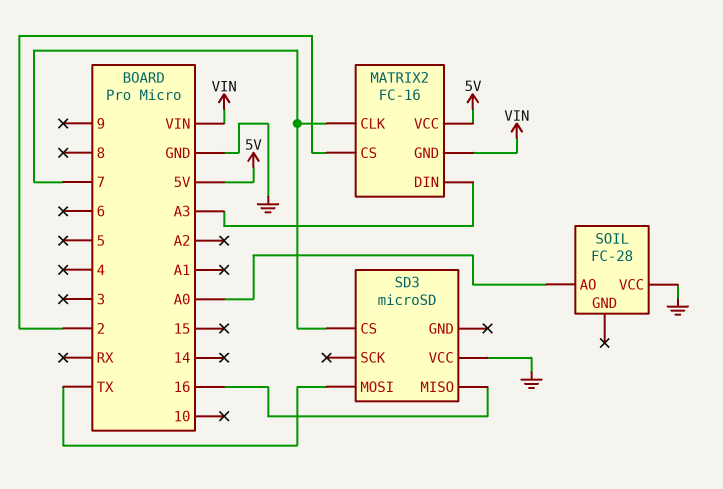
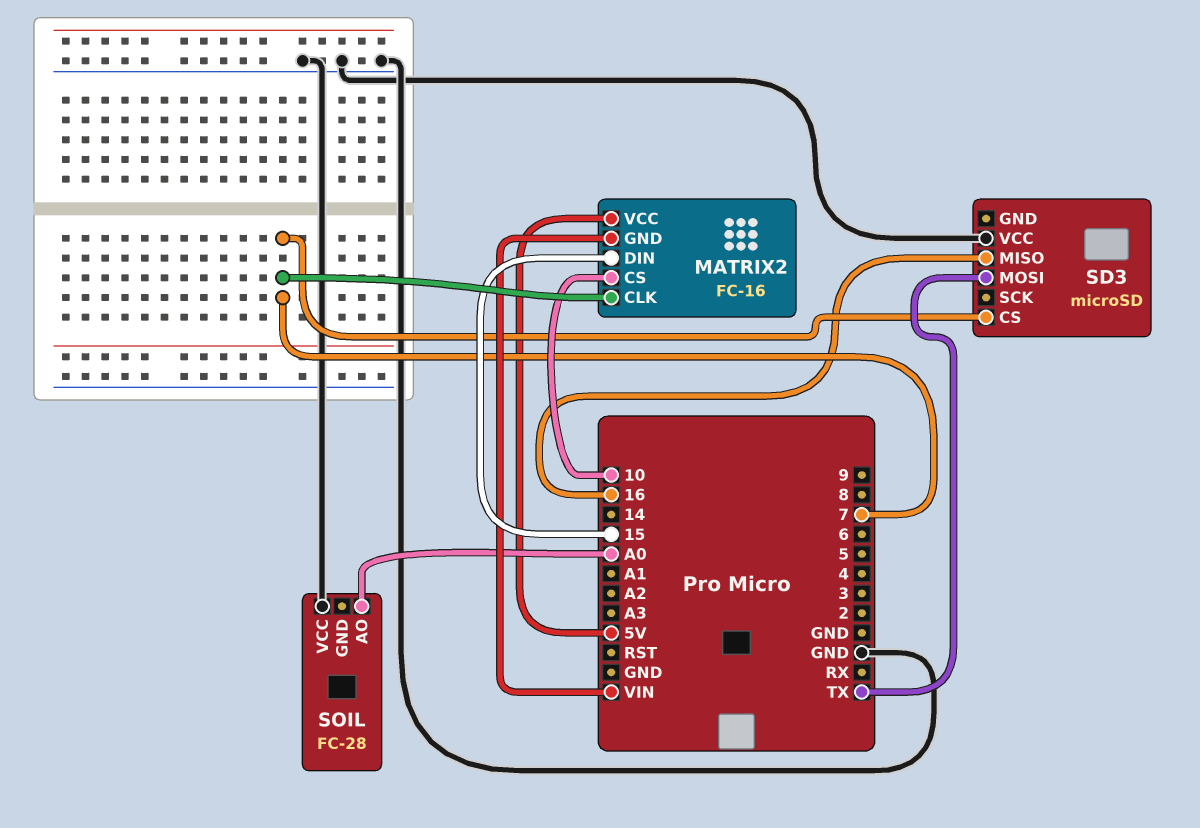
MATRIX2 pin CS: 2 -> 10
MATRIX2 pin DIN: A3 -> 15

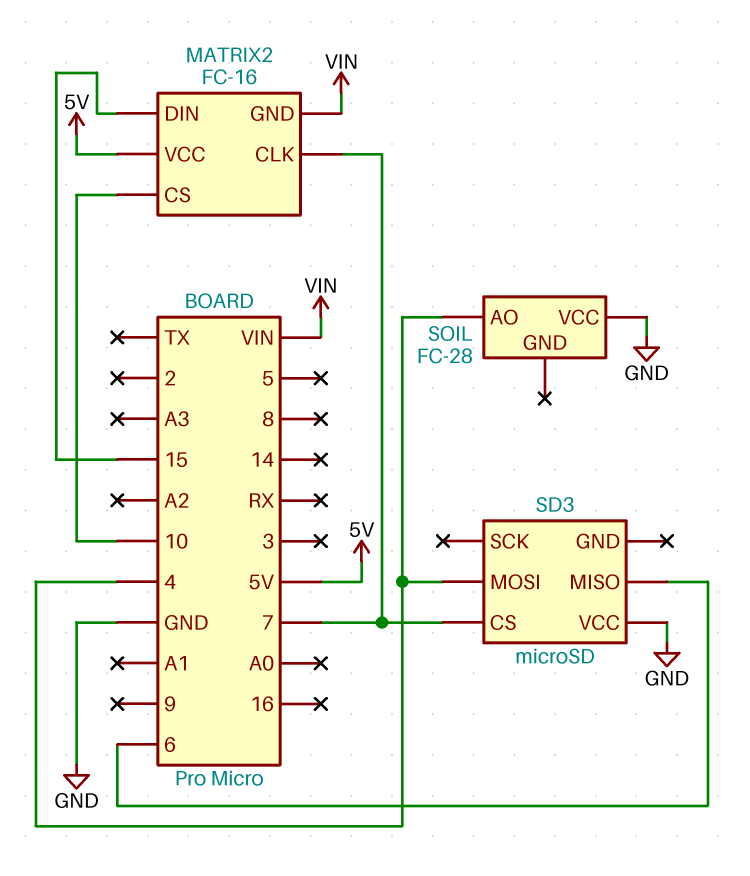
SD3 pin MISO: 16 -> 6
SD3 pin MOSI: TX -> 4
SOIL pin AO: A0 -> 4

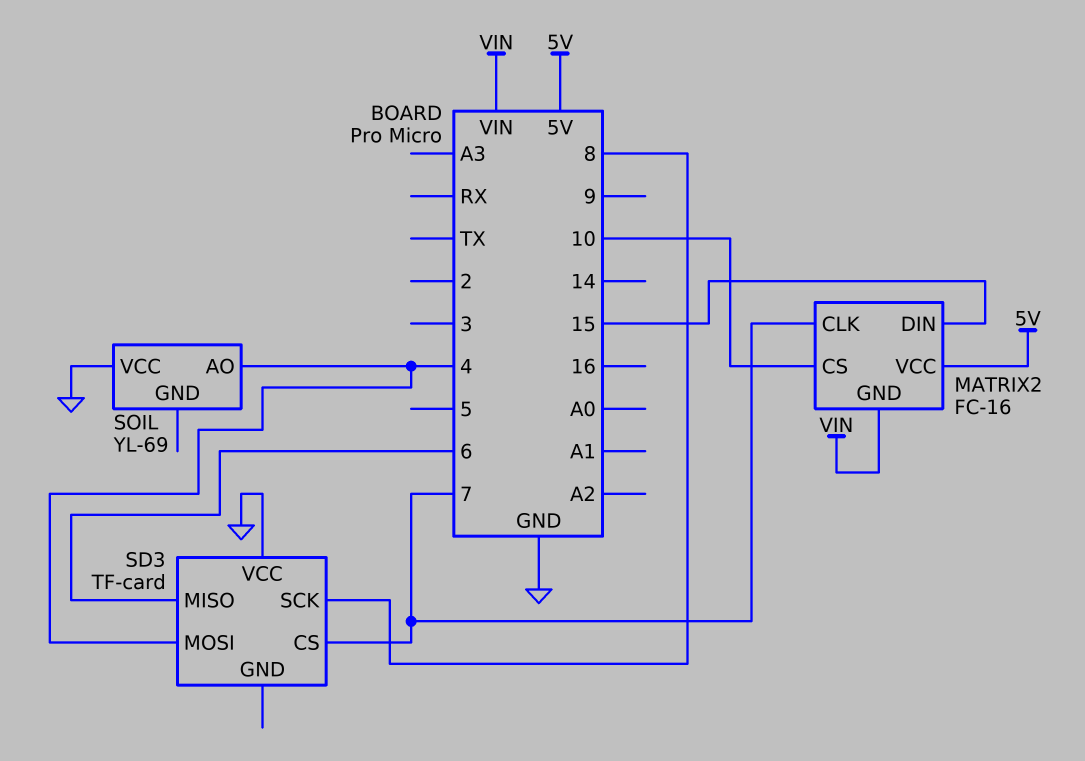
SD3: microSD -> TF-card
SD3 pin SCK: none -> 8
SOIL: FC-28 -> YL-69

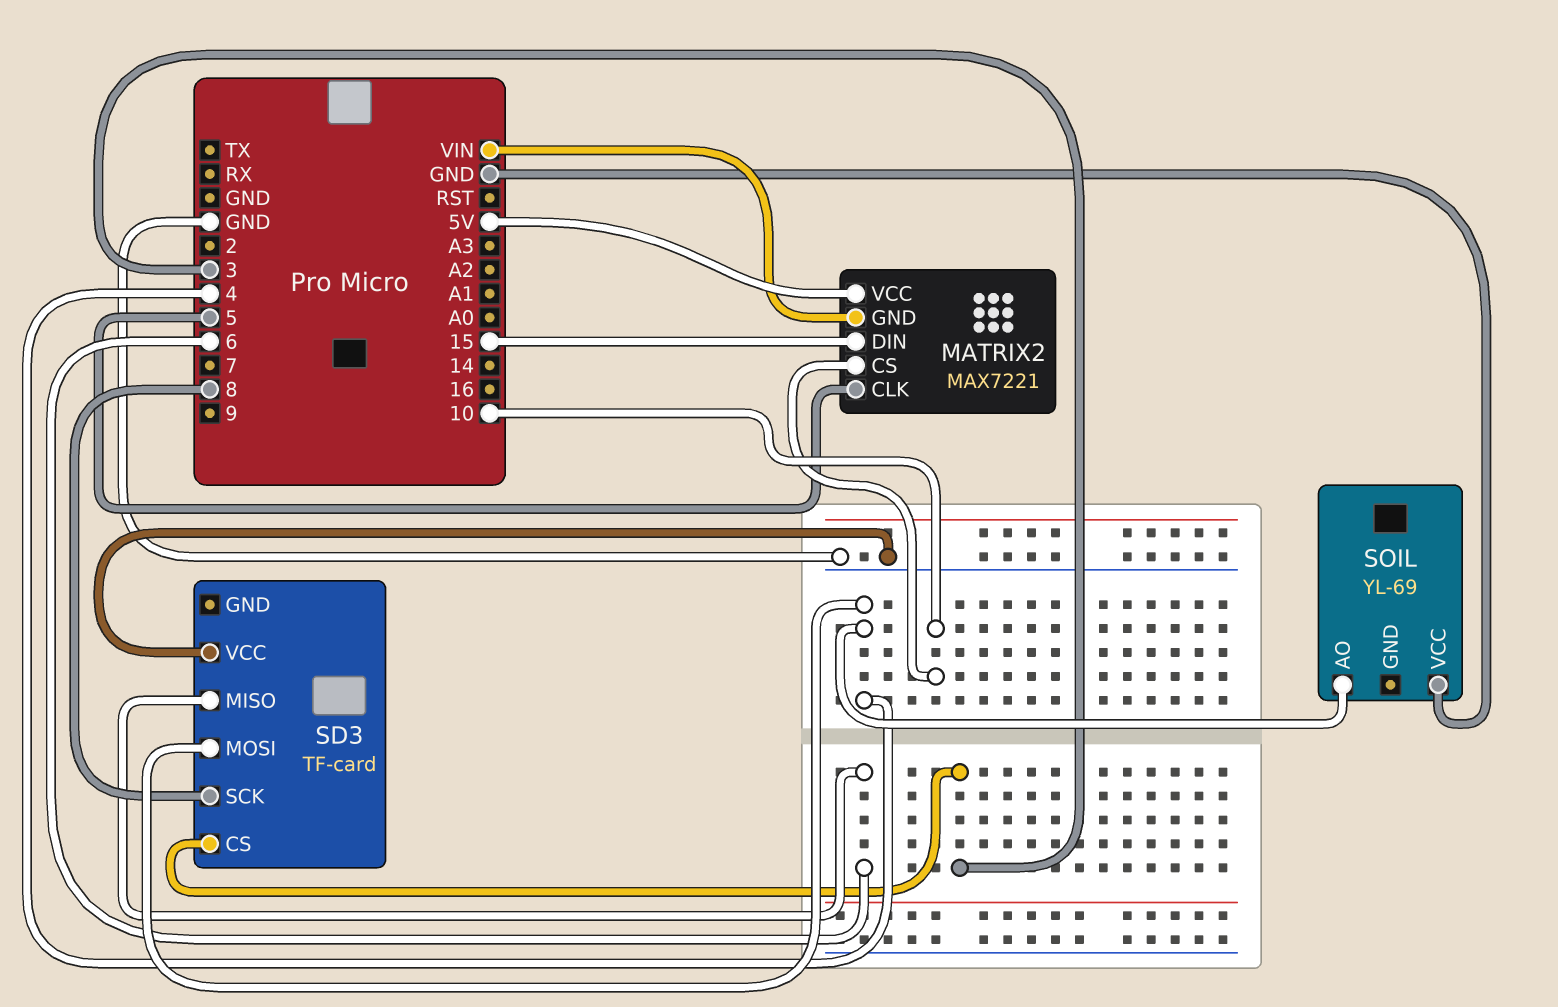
MATRIX2: FC-16 -> MAX7221
MATRIX2 pin CLK: 7 -> 5
SD3 pin CS: 7 -> 3

